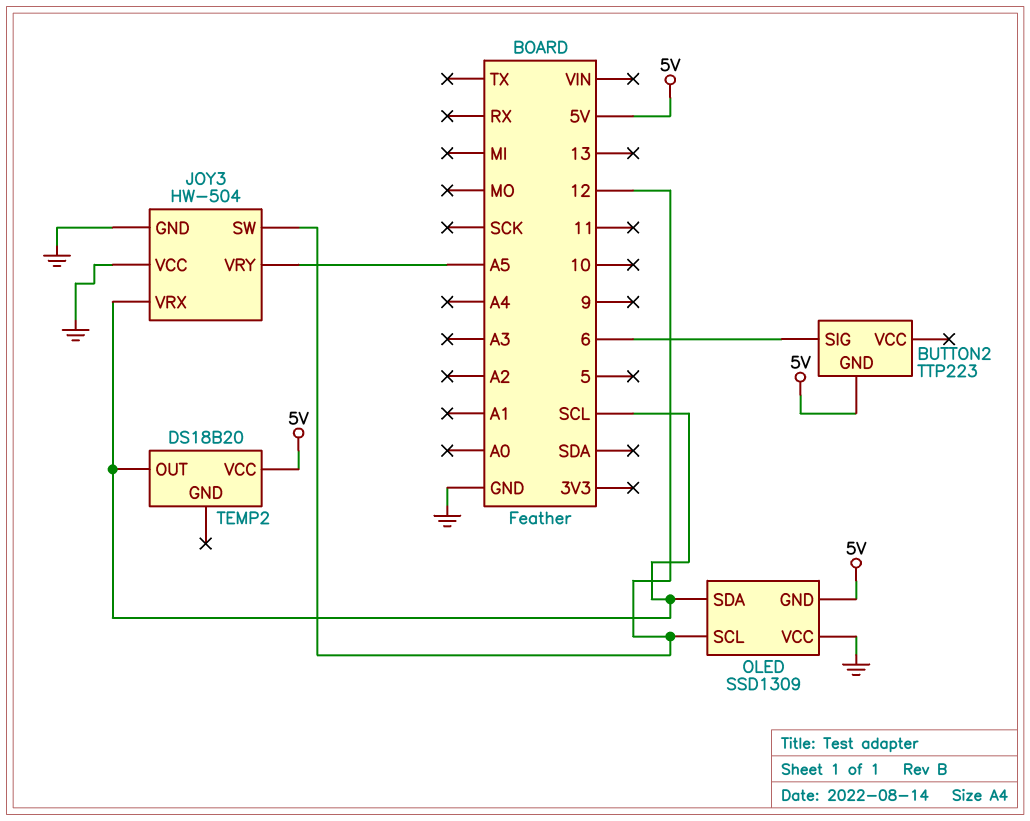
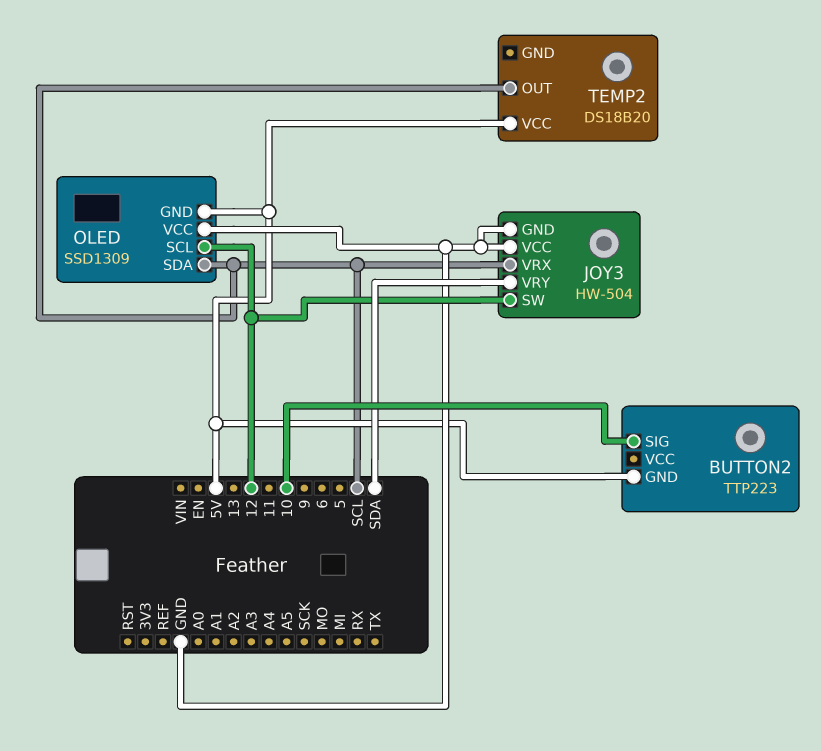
BUTTON2 pin SIG: 6 -> 10
JOY3 pin VRY: A5 -> SDA

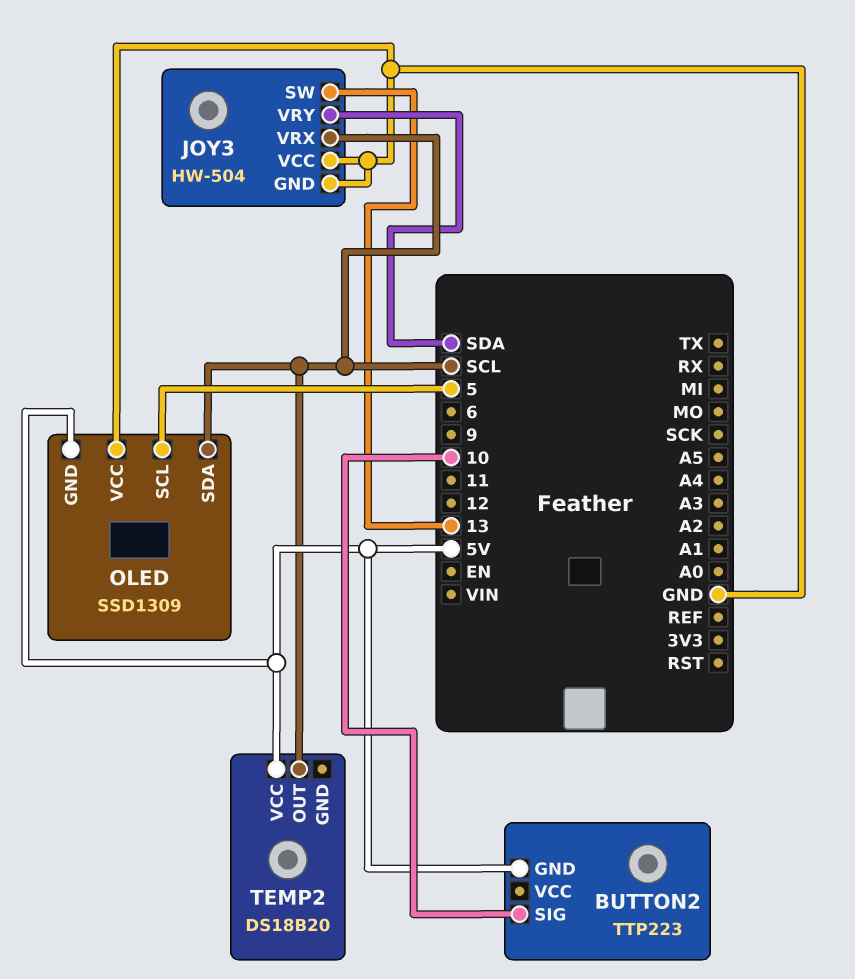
JOY3 pin SW: 12 -> 13
OLED pin SCL: 12 -> 5

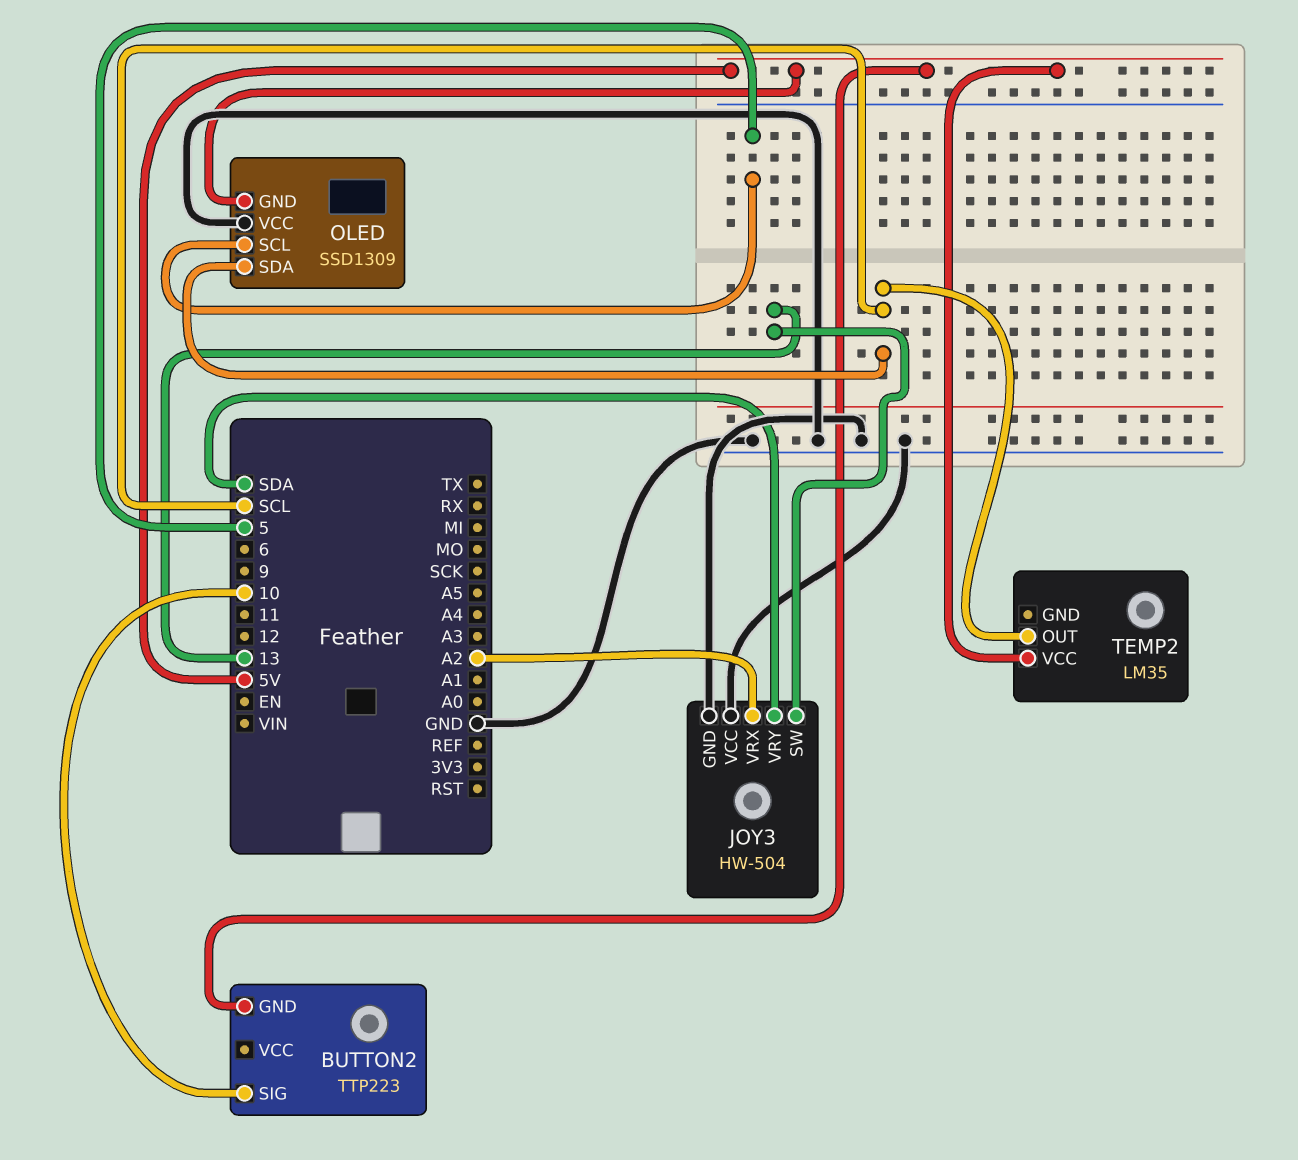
JOY3 pin VRX: SCL -> A2
TEMP2: DS18B20 -> LM35

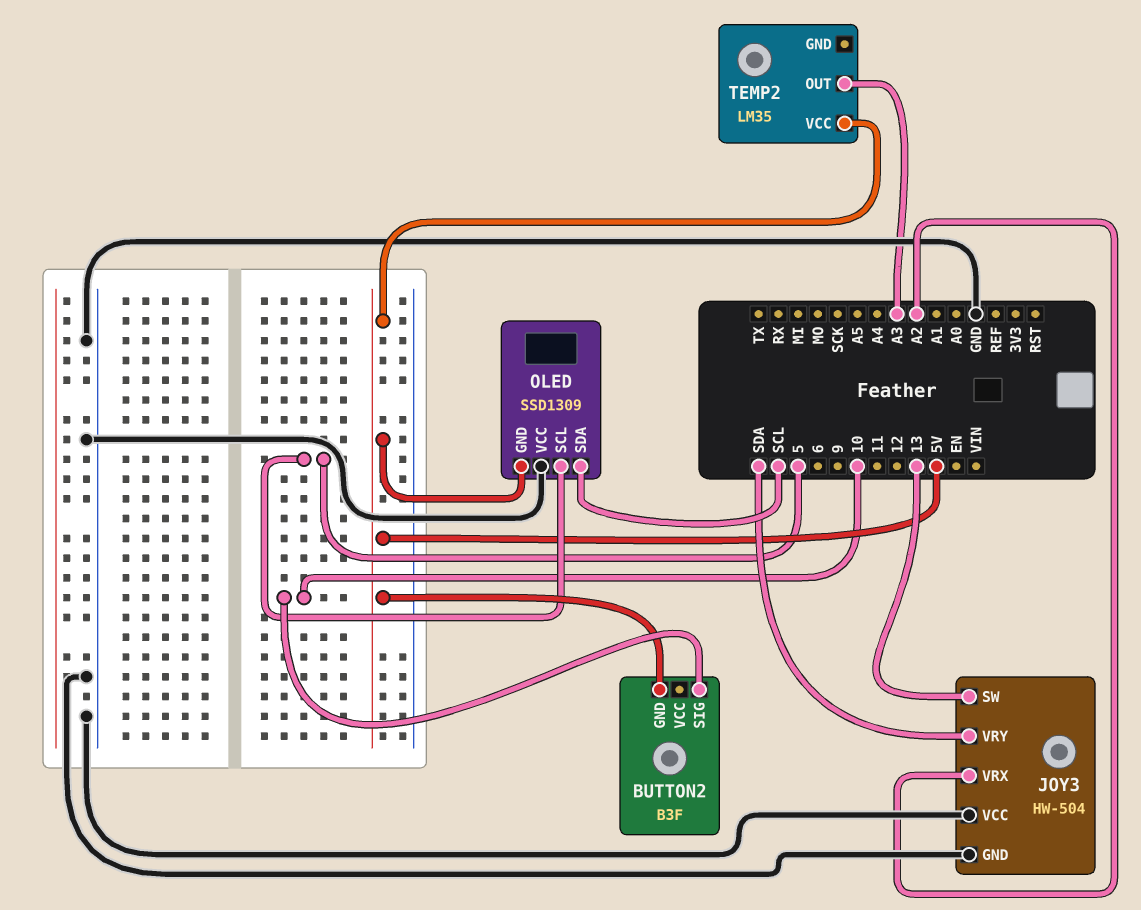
BUTTON2: TTP223 -> B3F
TEMP2 pin OUT: SCL -> A3

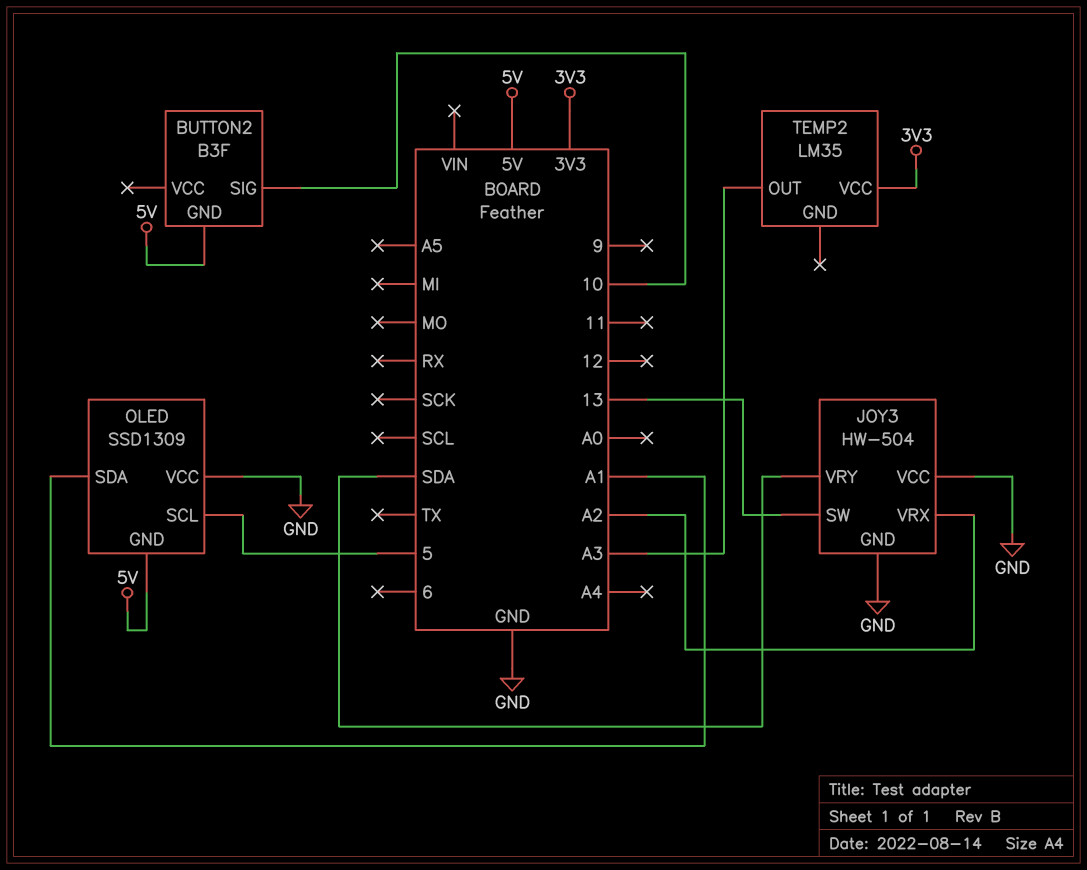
OLED pin SDA: SCL -> A1
TEMP2 pin VCC: 5V -> 3V3

